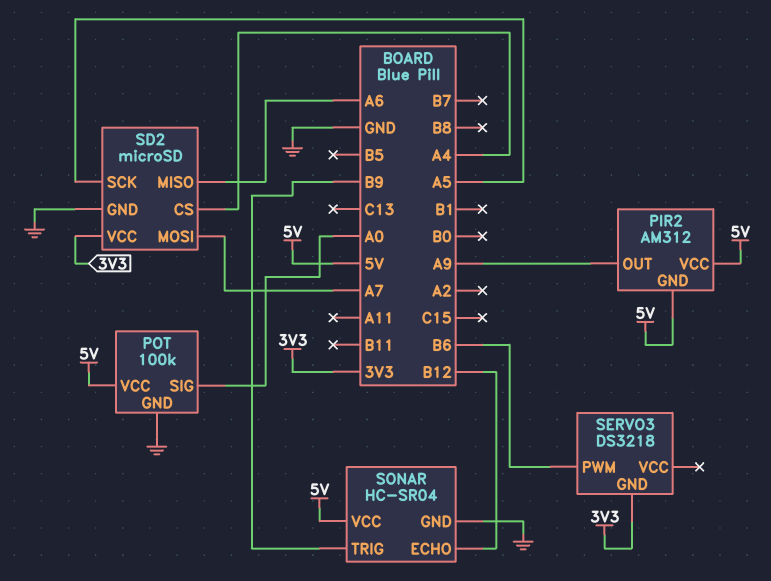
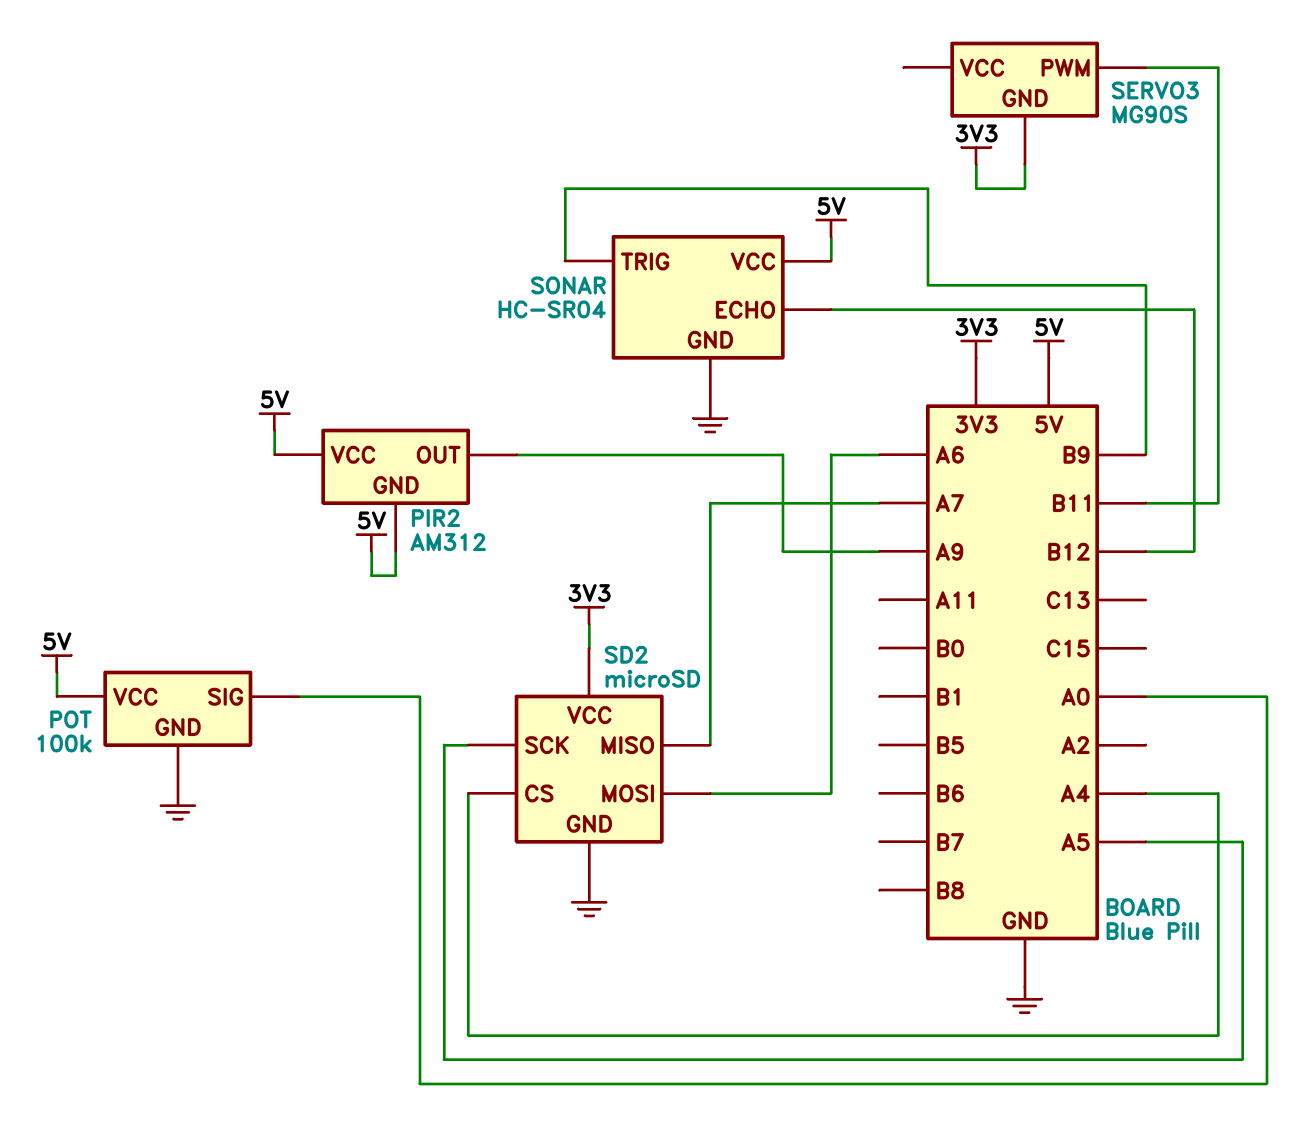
SD2 pin MISO: A6 -> A7
SD2 pin MOSI: A7 -> A6
SERVO3: DS3218 -> MG90S
SERVO3 pin PWM: B6 -> B11

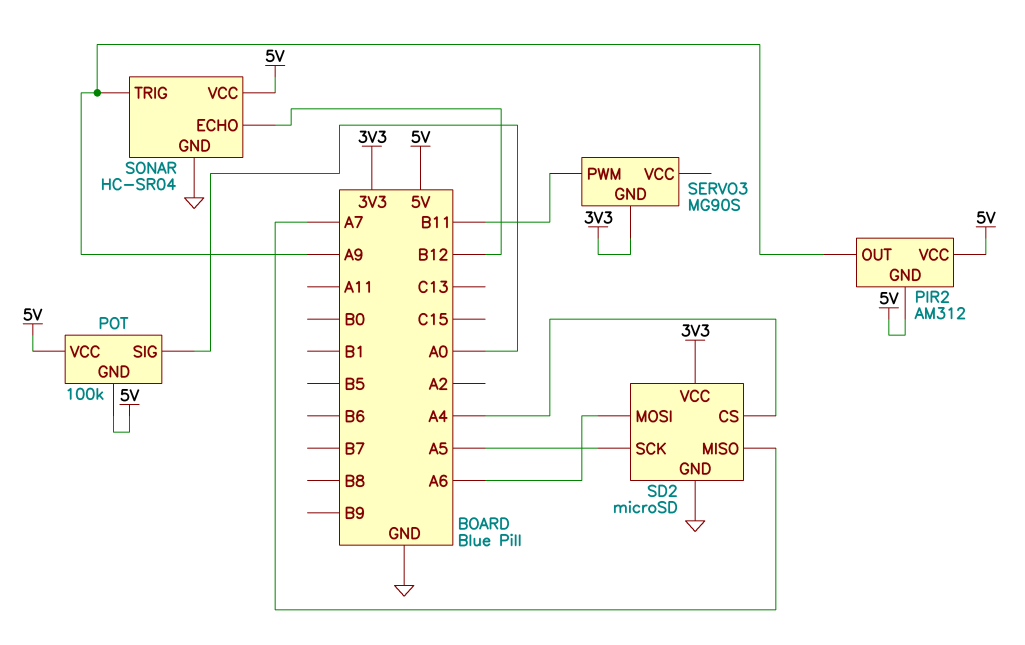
POT pin GND: GND -> 5V
SONAR pin TRIG: B9 -> A9

